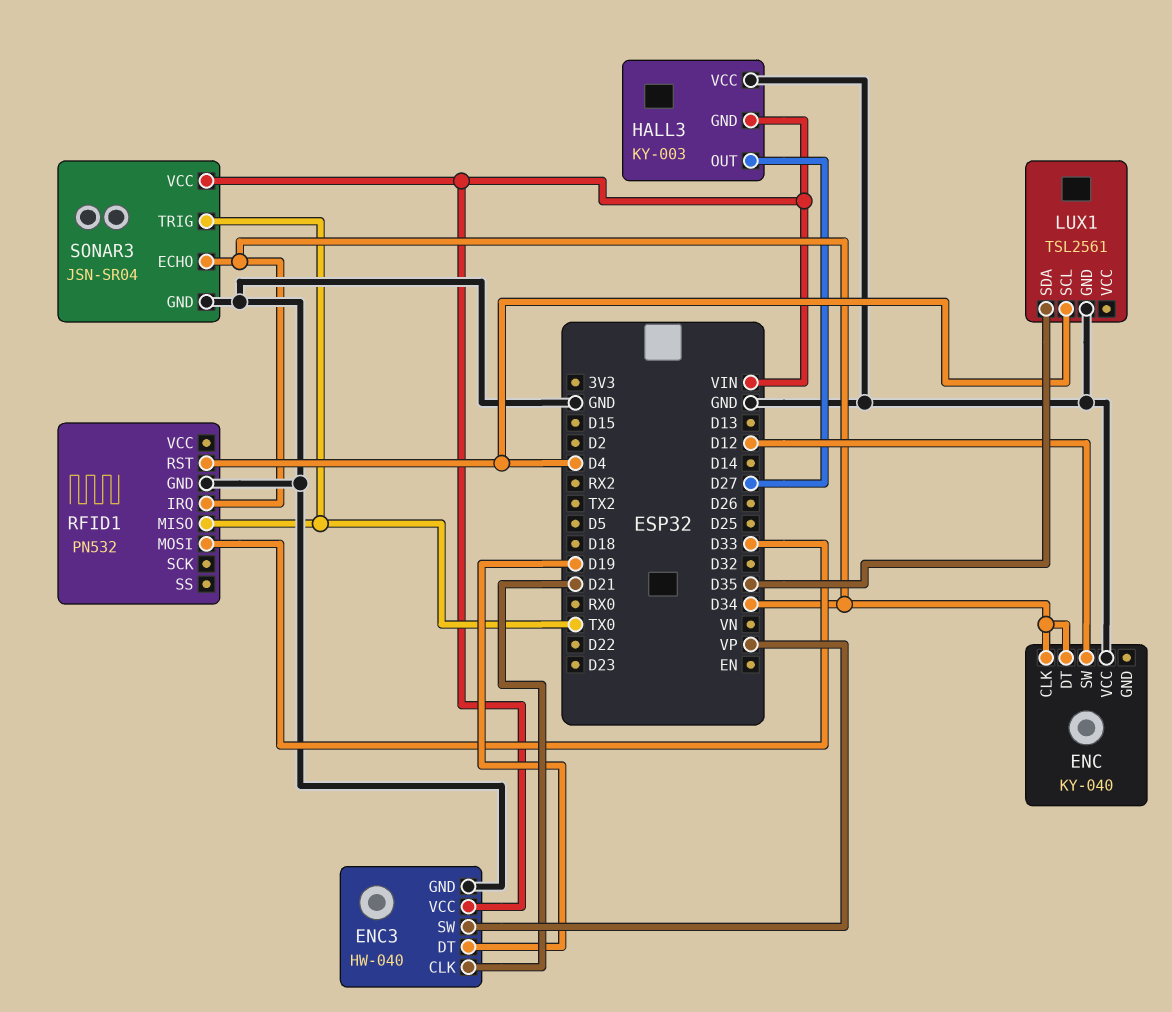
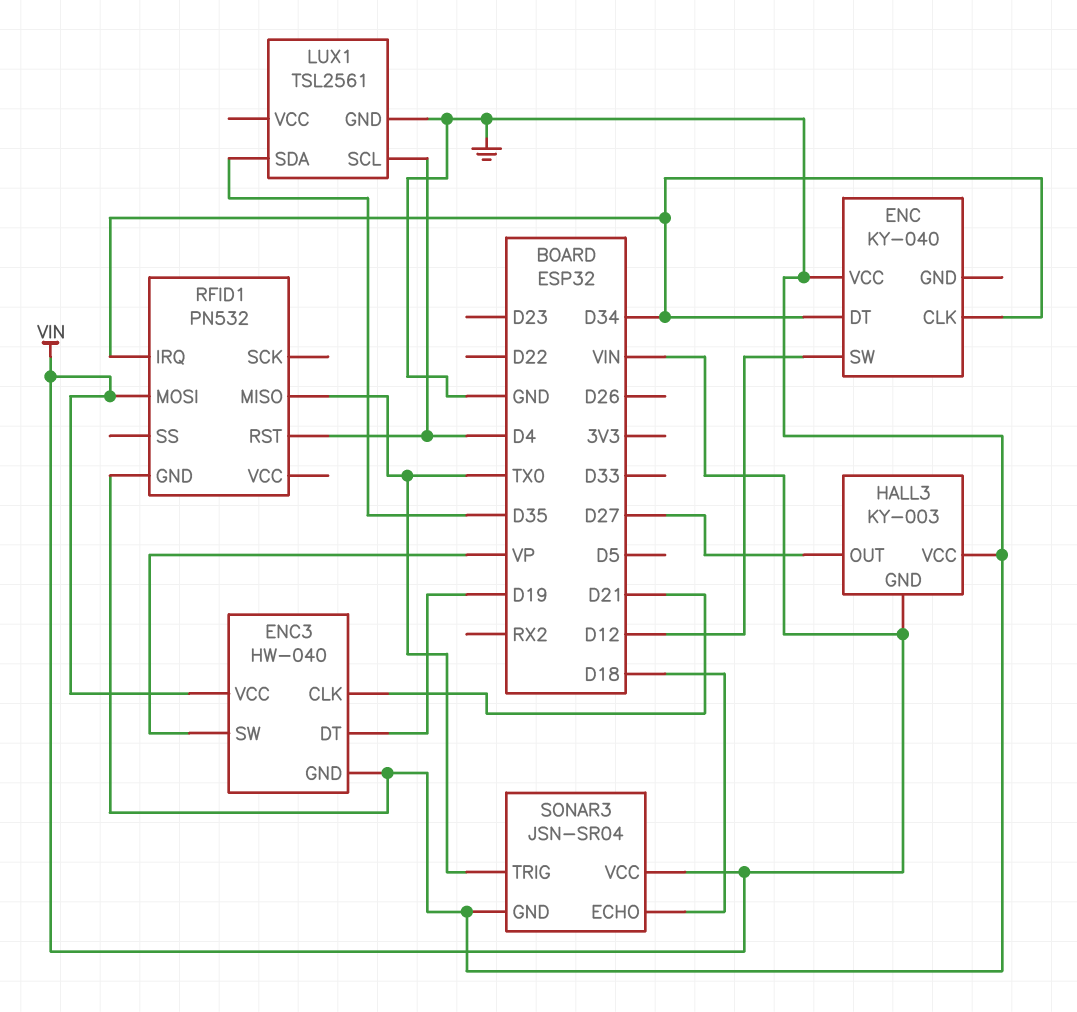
RFID1 pin MOSI: D33 -> VIN
SONAR3 pin ECHO: D34 -> D18

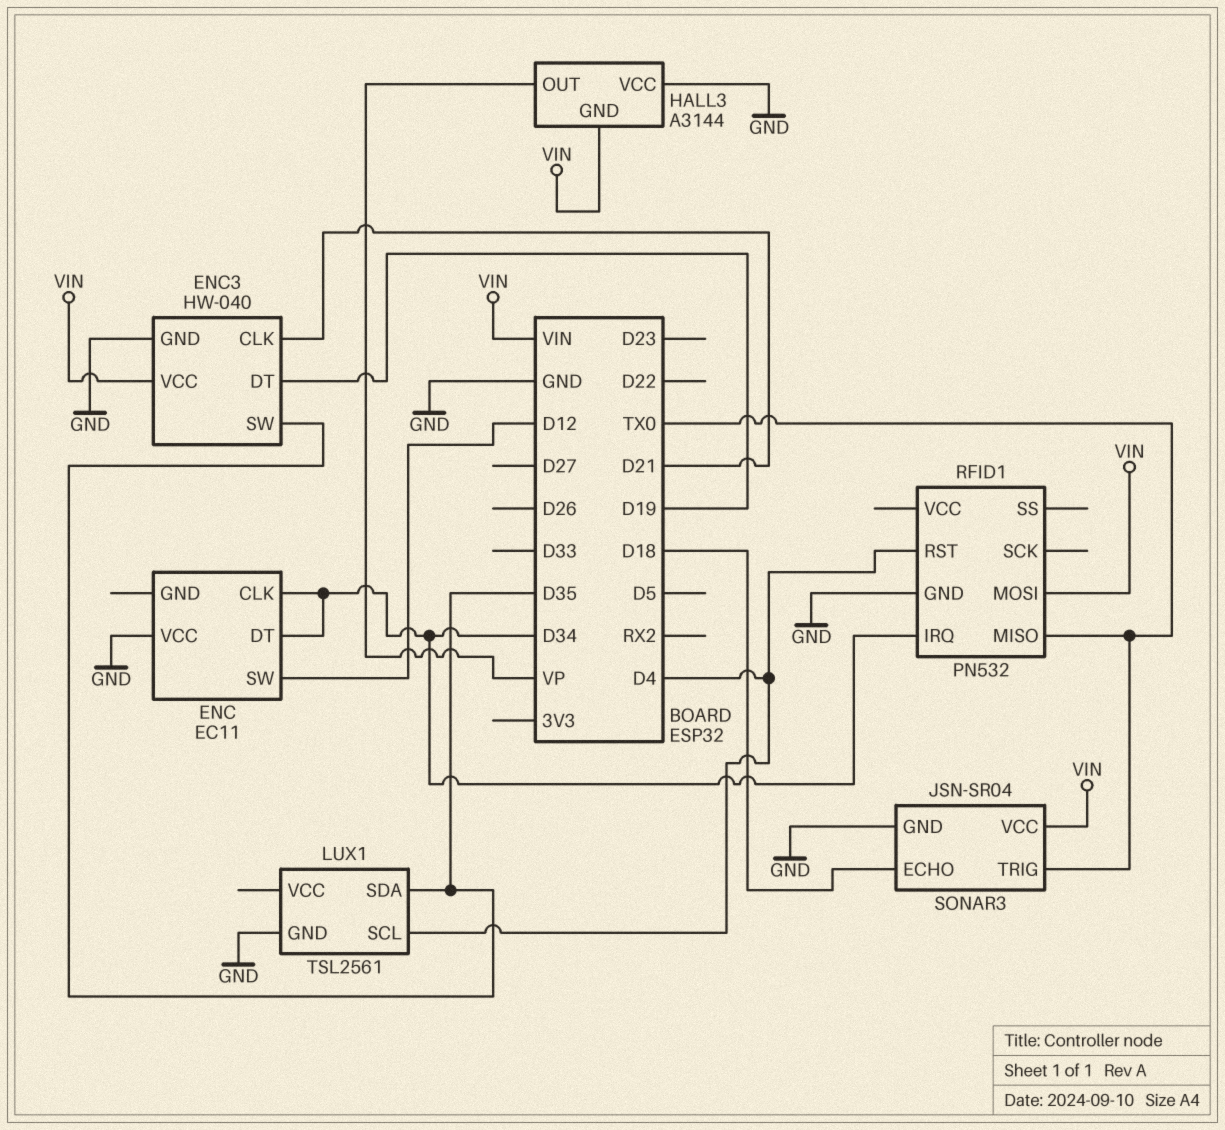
ENC: KY-040 -> EC11
ENC3 pin SW: VP -> D35
HALL3: KY-003 -> A3144
HALL3 pin OUT: D27 -> VP

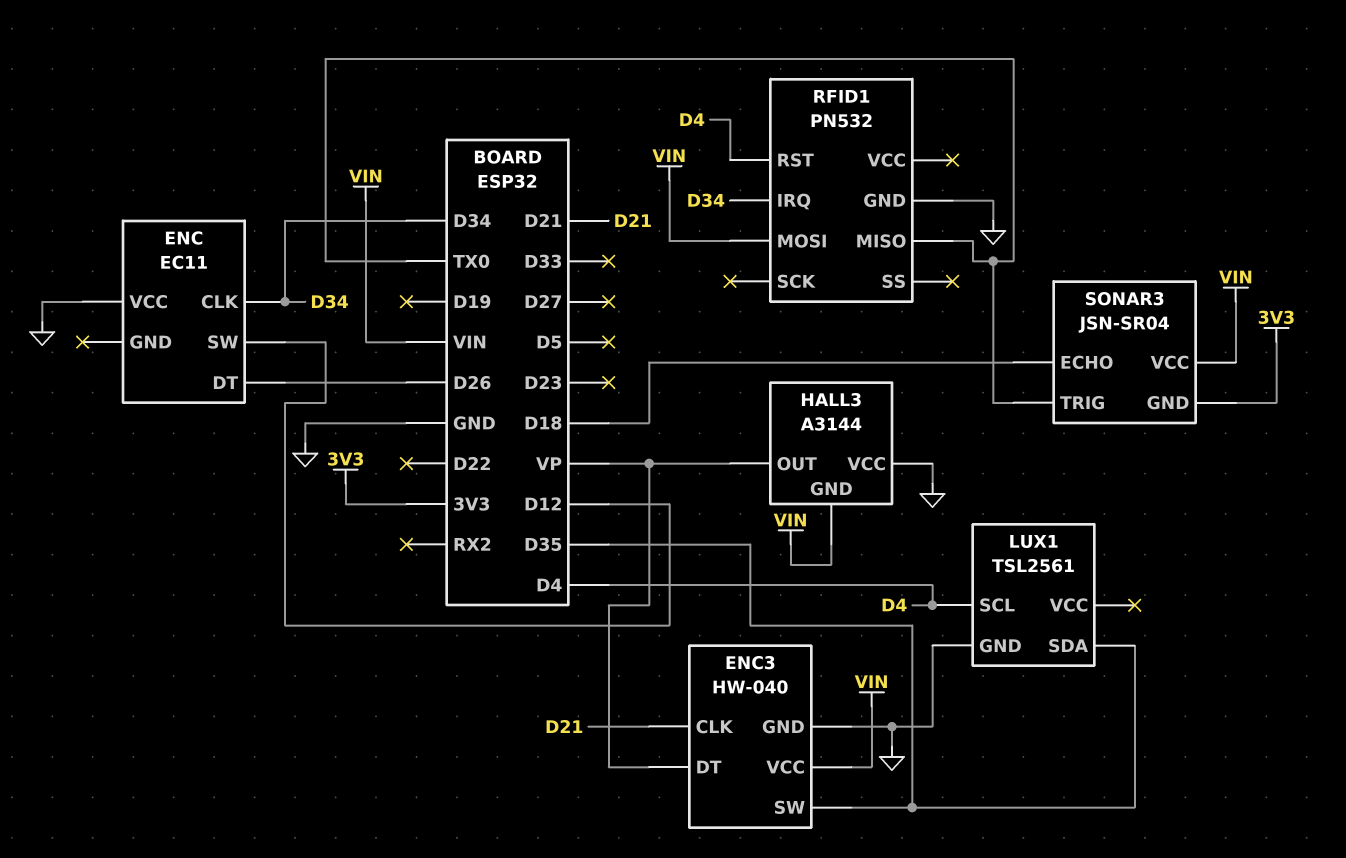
ENC pin DT: D34 -> D26
ENC3 pin DT: D19 -> VP
SONAR3 pin GND: GND -> 3V3

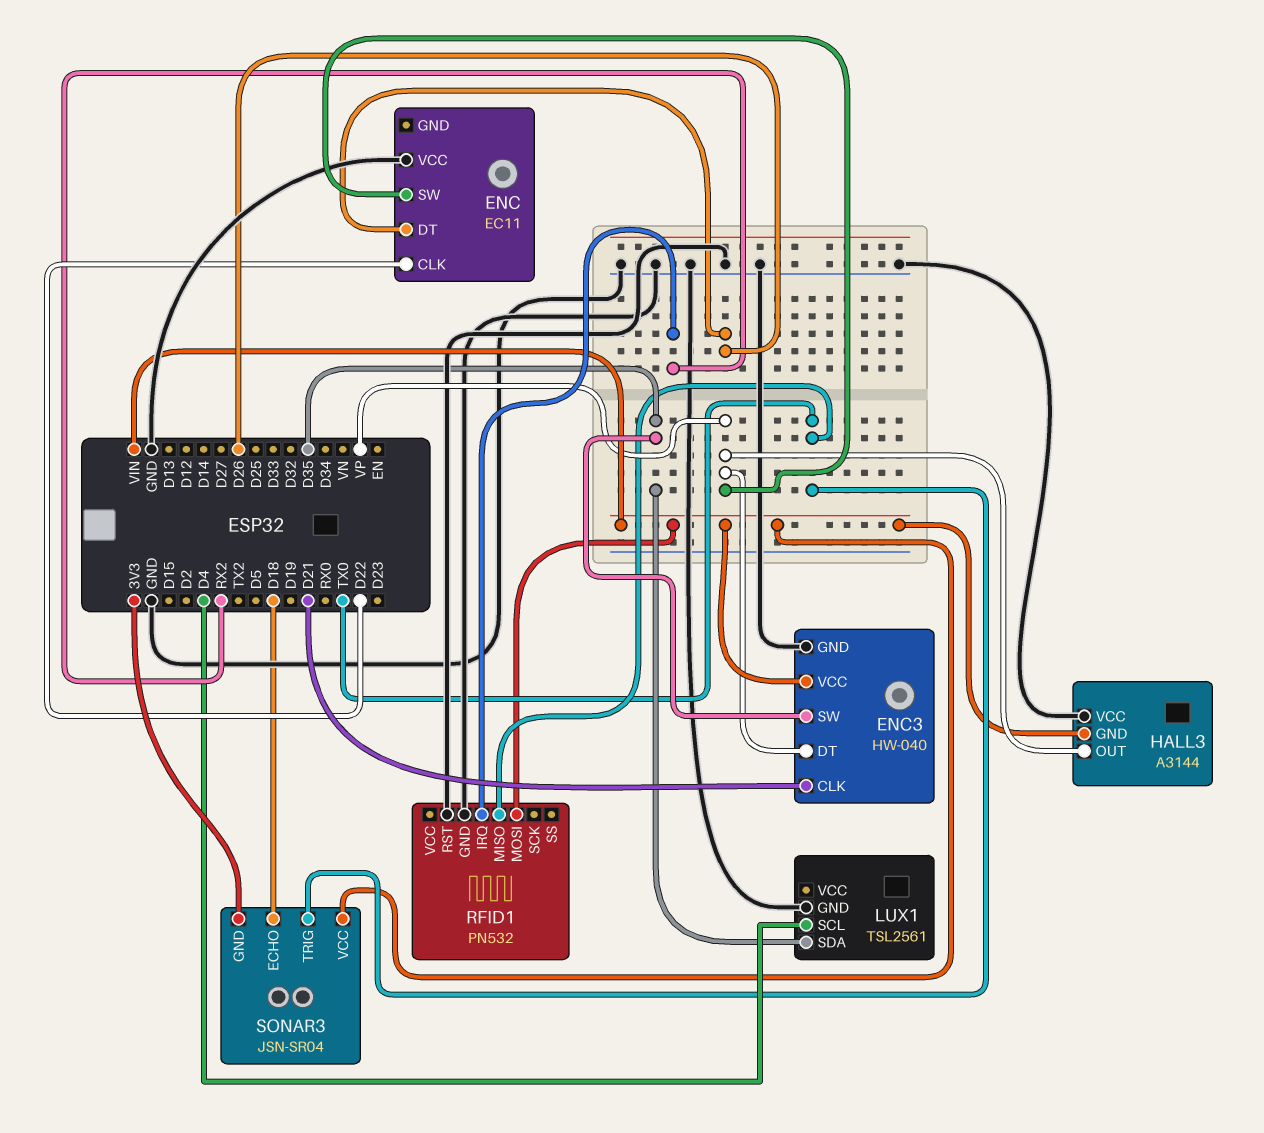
ENC pin CLK: D34 -> D22
ENC pin SW: D12 -> VP
RFID1 pin IRQ: D34 -> RX2
RFID1 pin RST: D4 -> GND

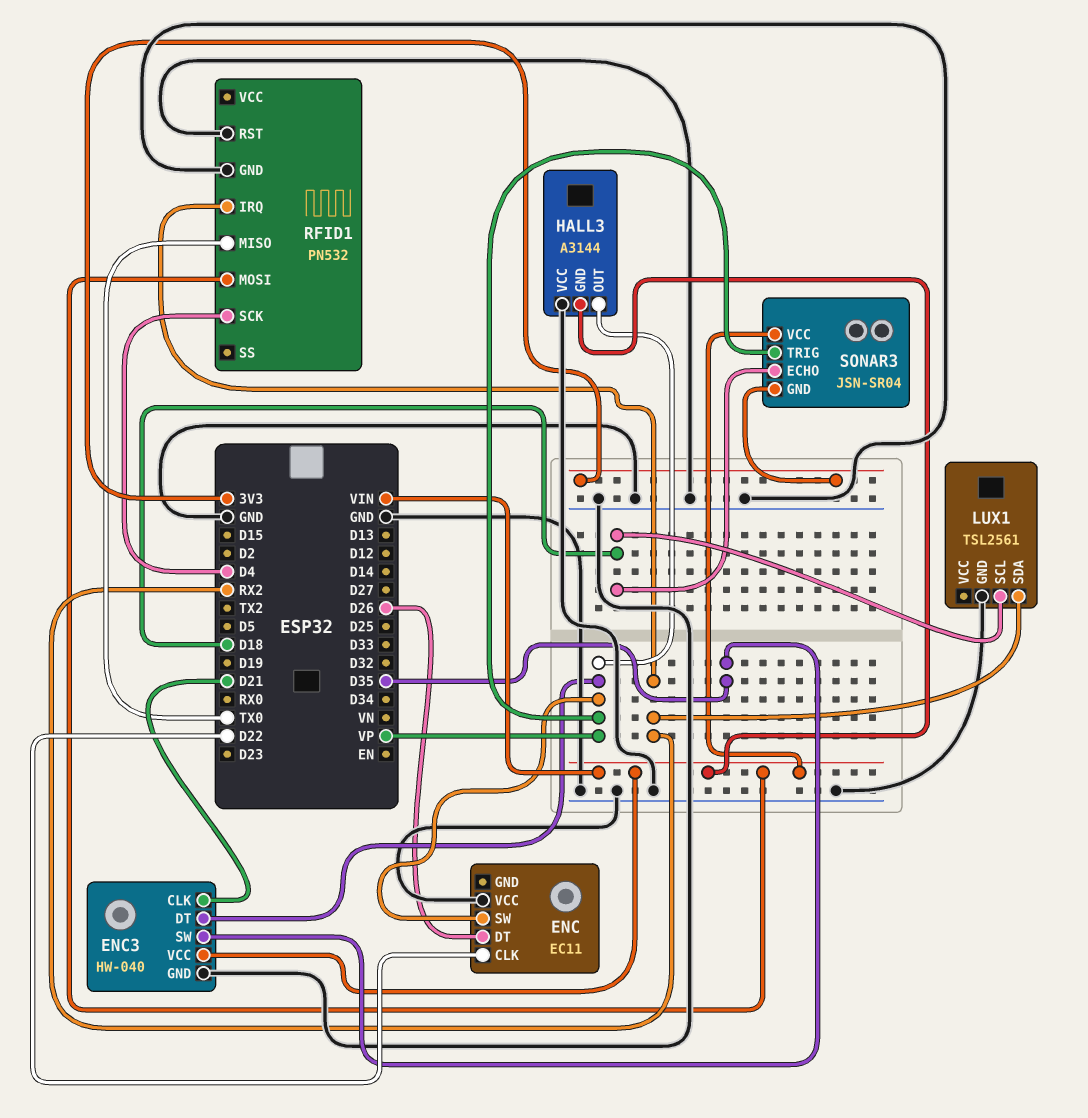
LUX1 pin SCL: D4 -> D18
LUX1 pin SDA: D35 -> RX2
RFID1 pin SCK: none -> D4
SONAR3 pin TRIG: TX0 -> VP

